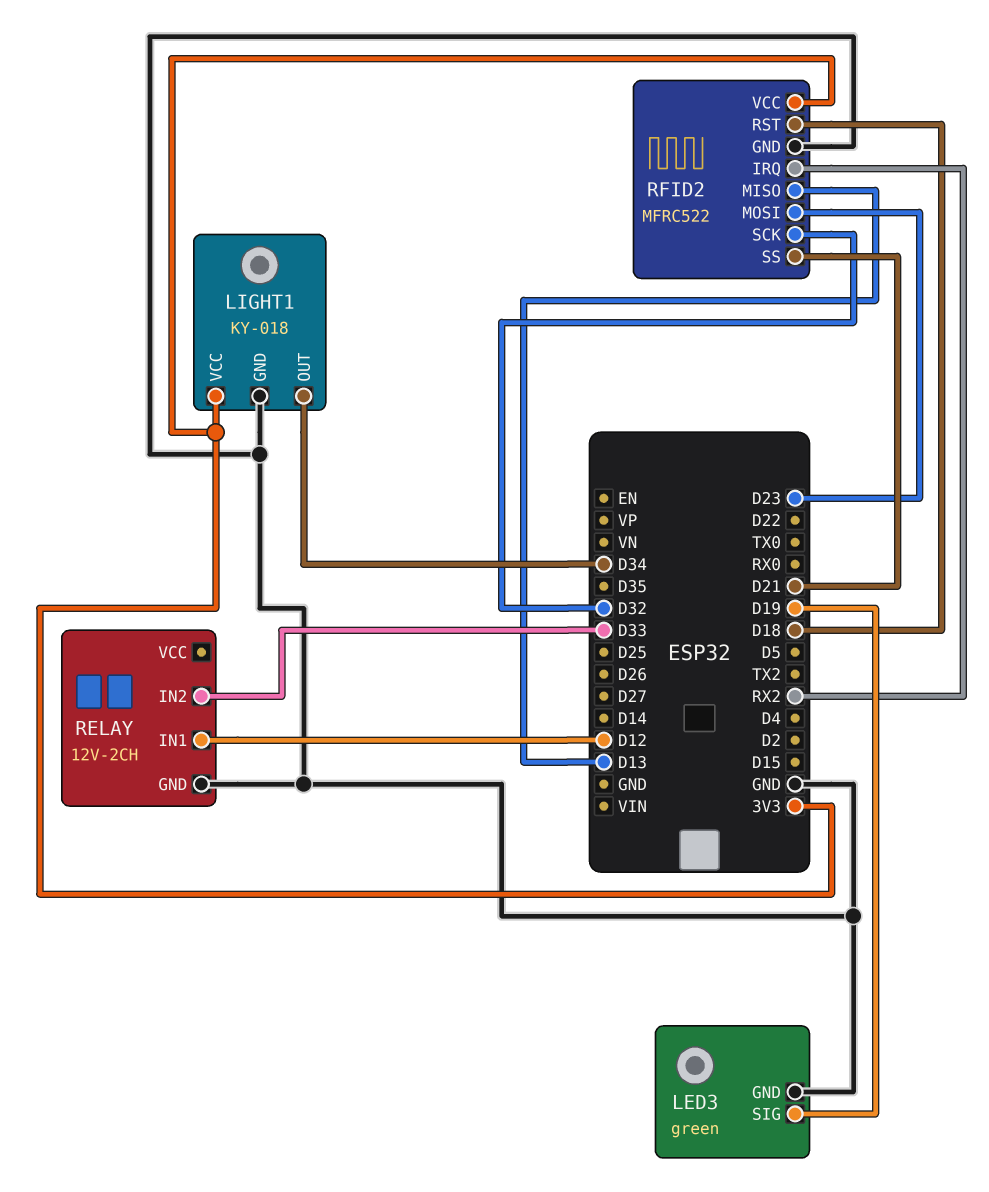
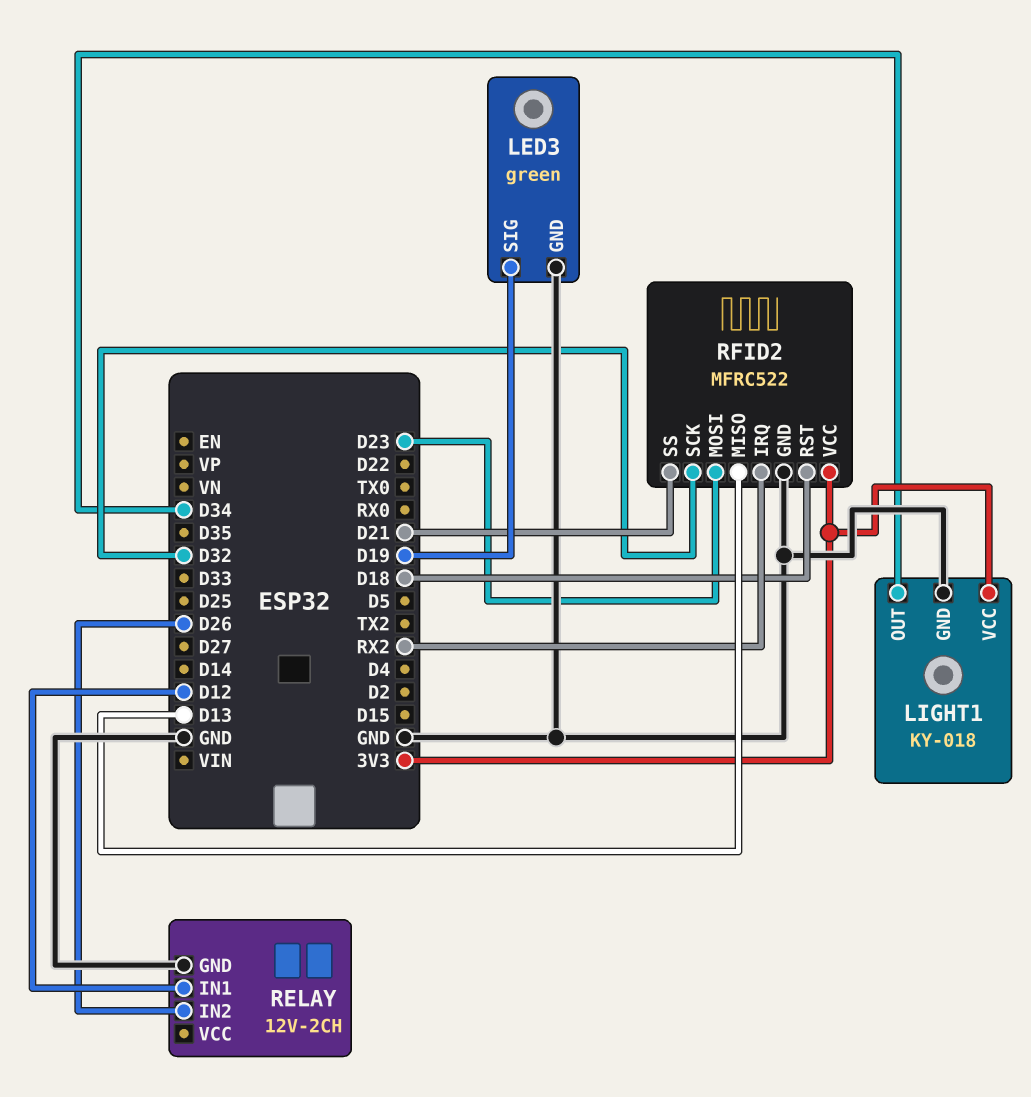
RELAY pin IN2: D33 -> D26

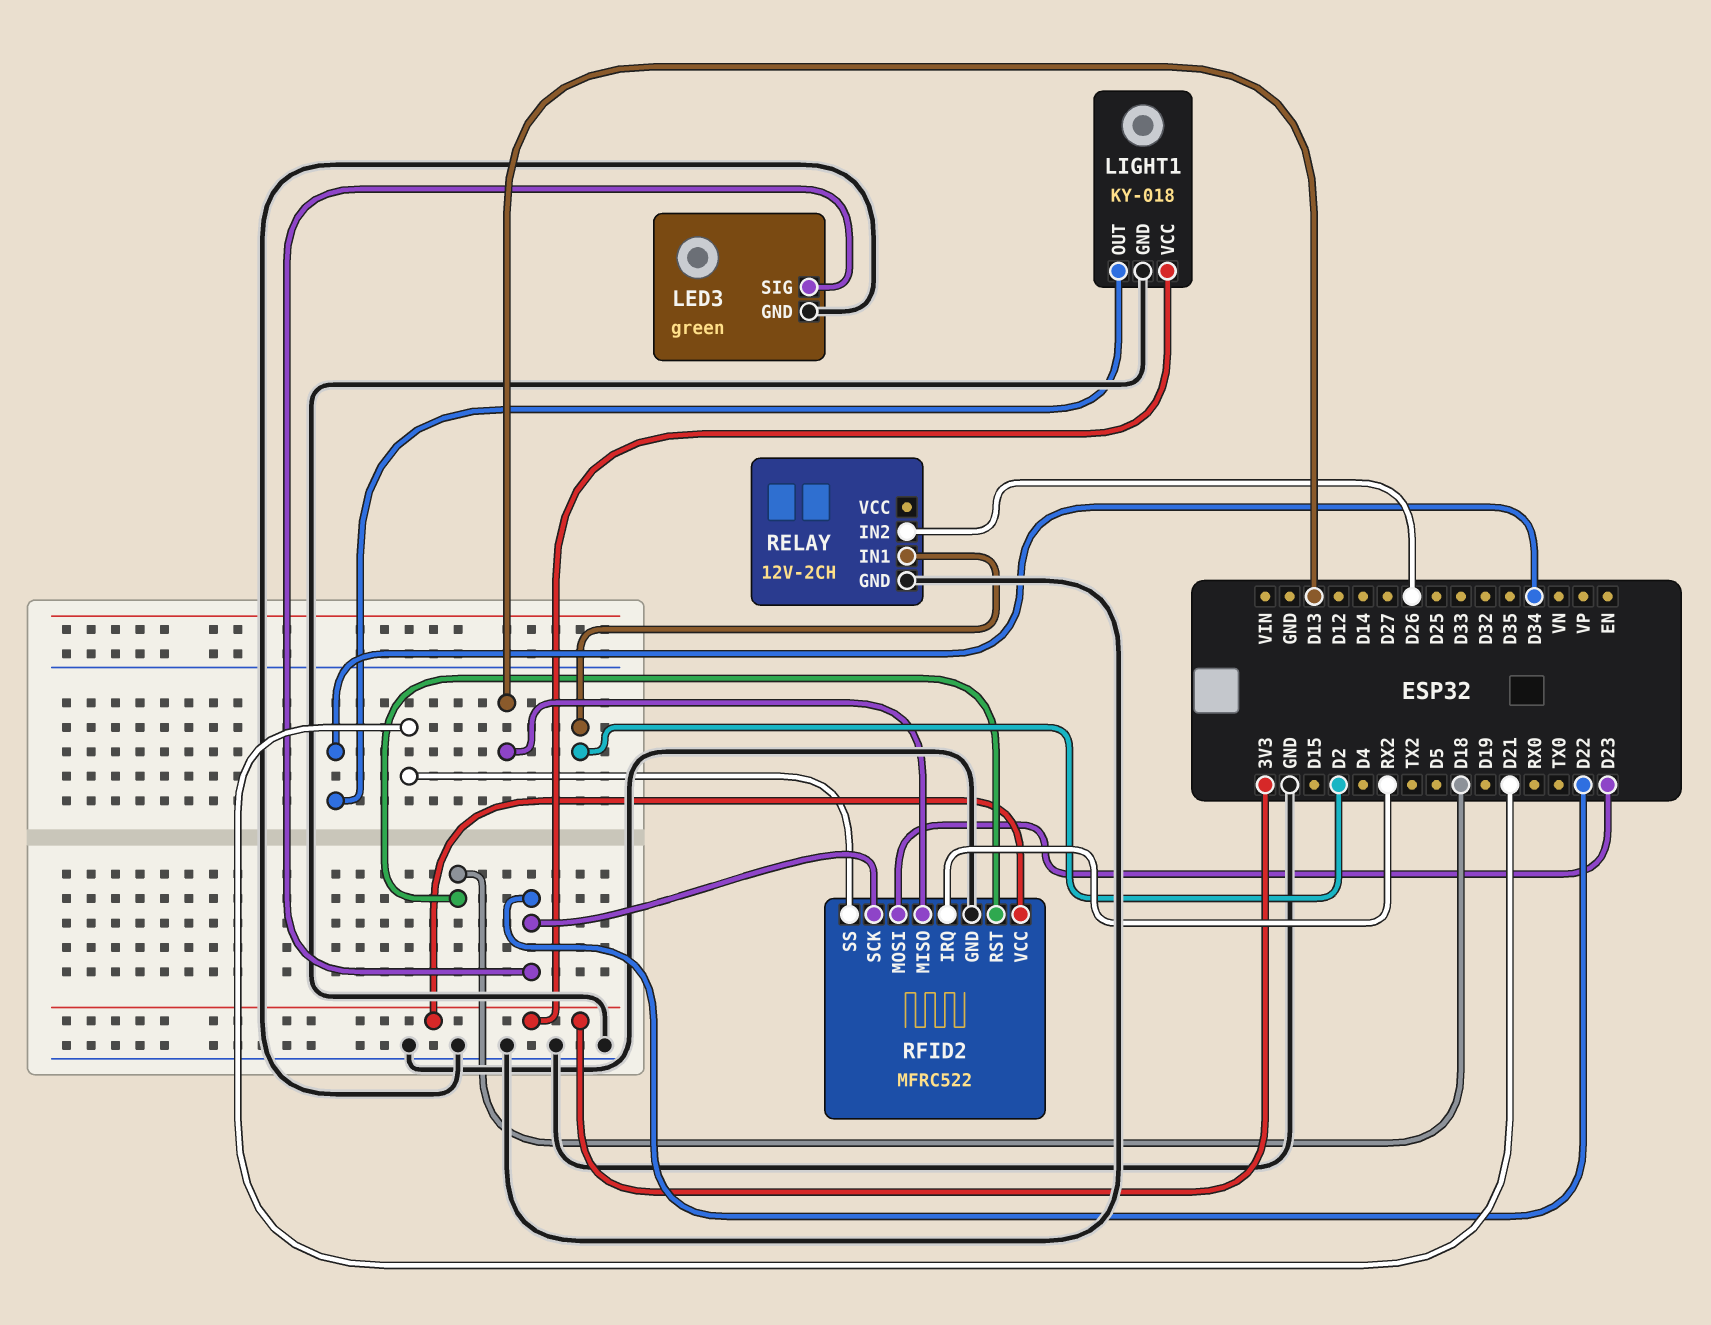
LED3 pin SIG: D19 -> D22
RELAY pin IN1: D12 -> D2
RFID2 pin SCK: D32 -> D22

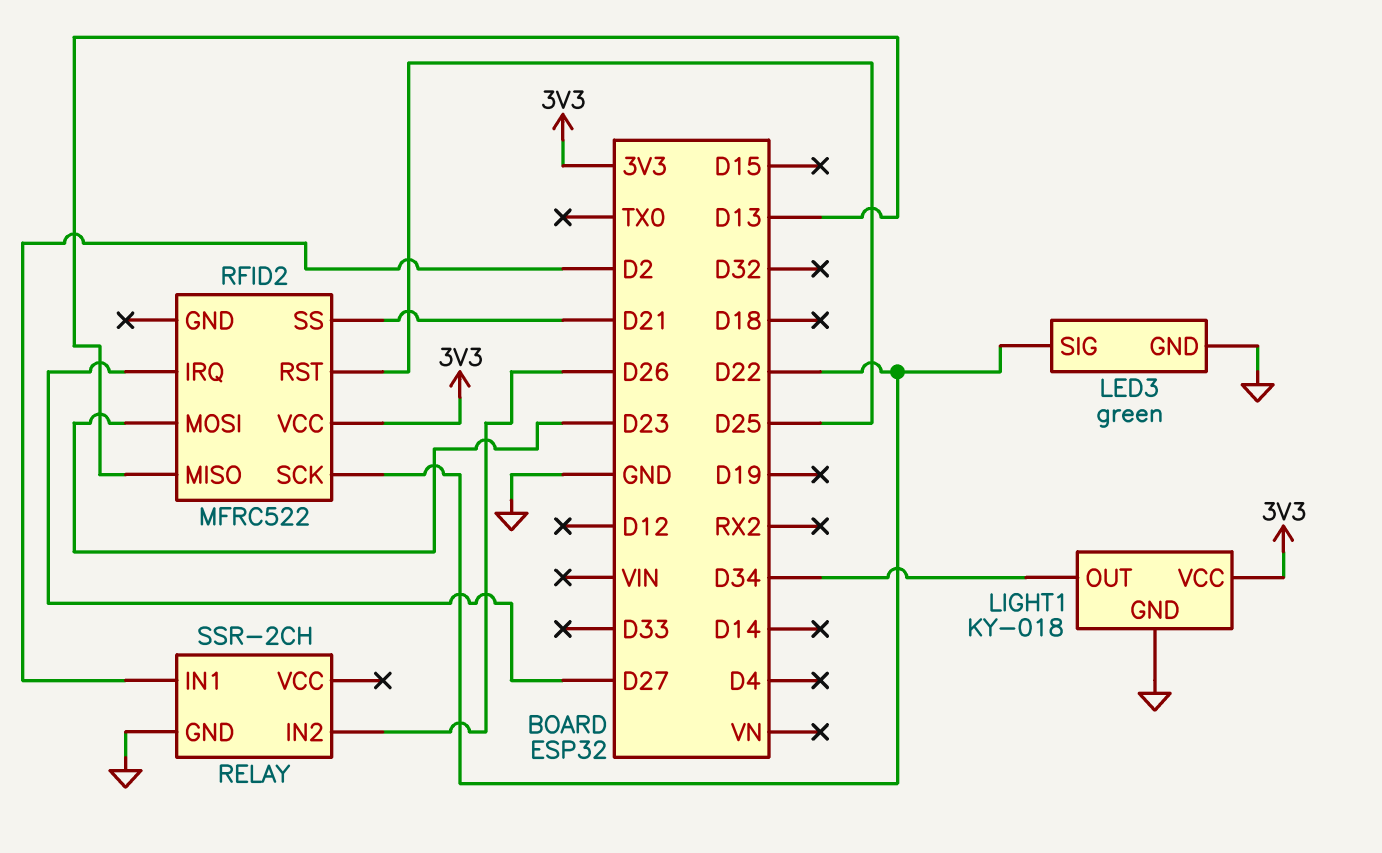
RELAY: 12V-2CH -> SSR-2CH
RFID2 pin GND: GND -> none
RFID2 pin IRQ: RX2 -> D27
RFID2 pin RST: D18 -> D25

